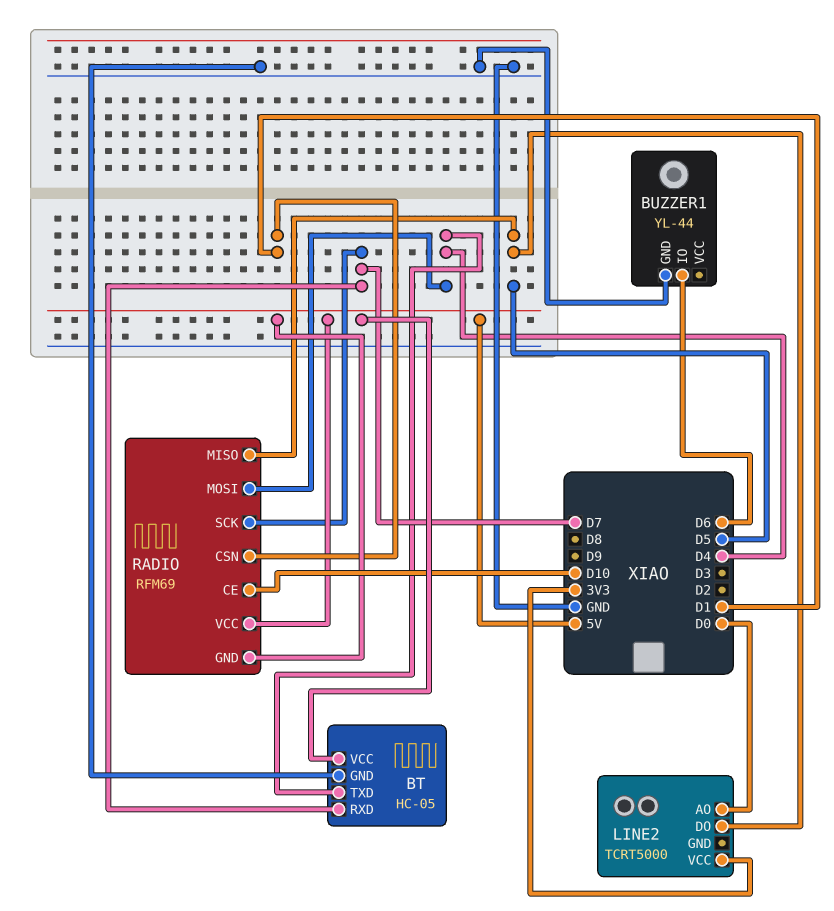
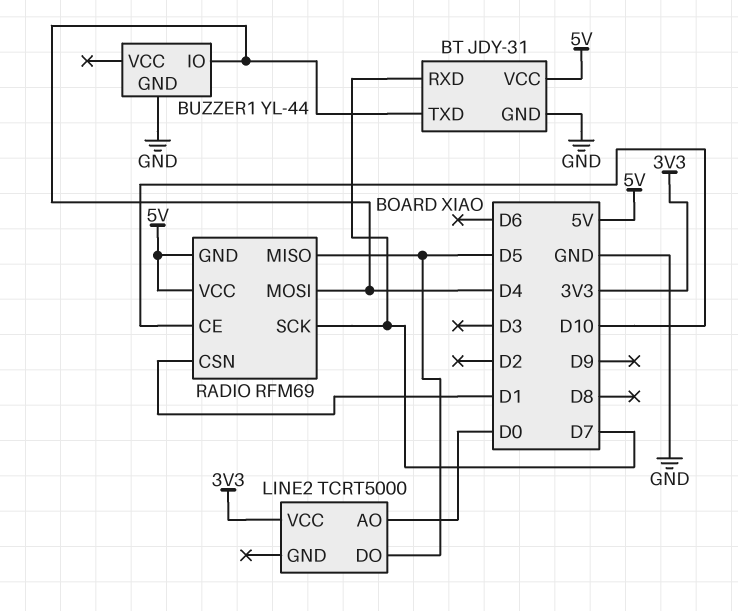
BT: HC-05 -> JDY-31
BUZZER1 pin IO: D6 -> D4

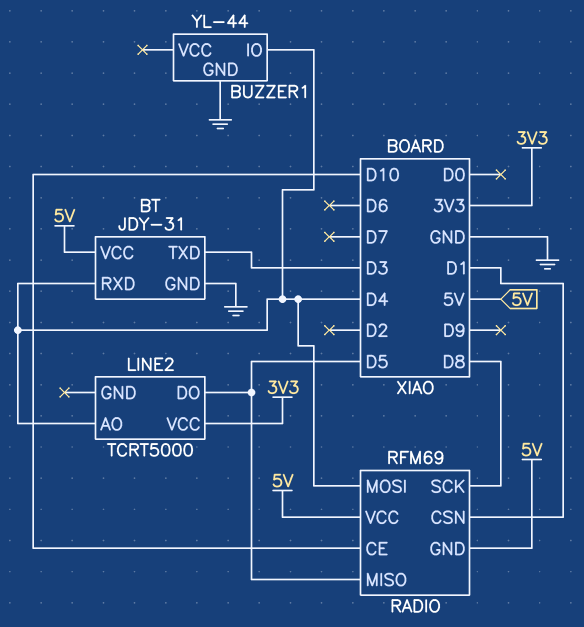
BT pin RXD: D7 -> D4
BT pin TXD: D4 -> D3
LINE2 pin AO: D0 -> D4
RADIO pin SCK: D7 -> D8

